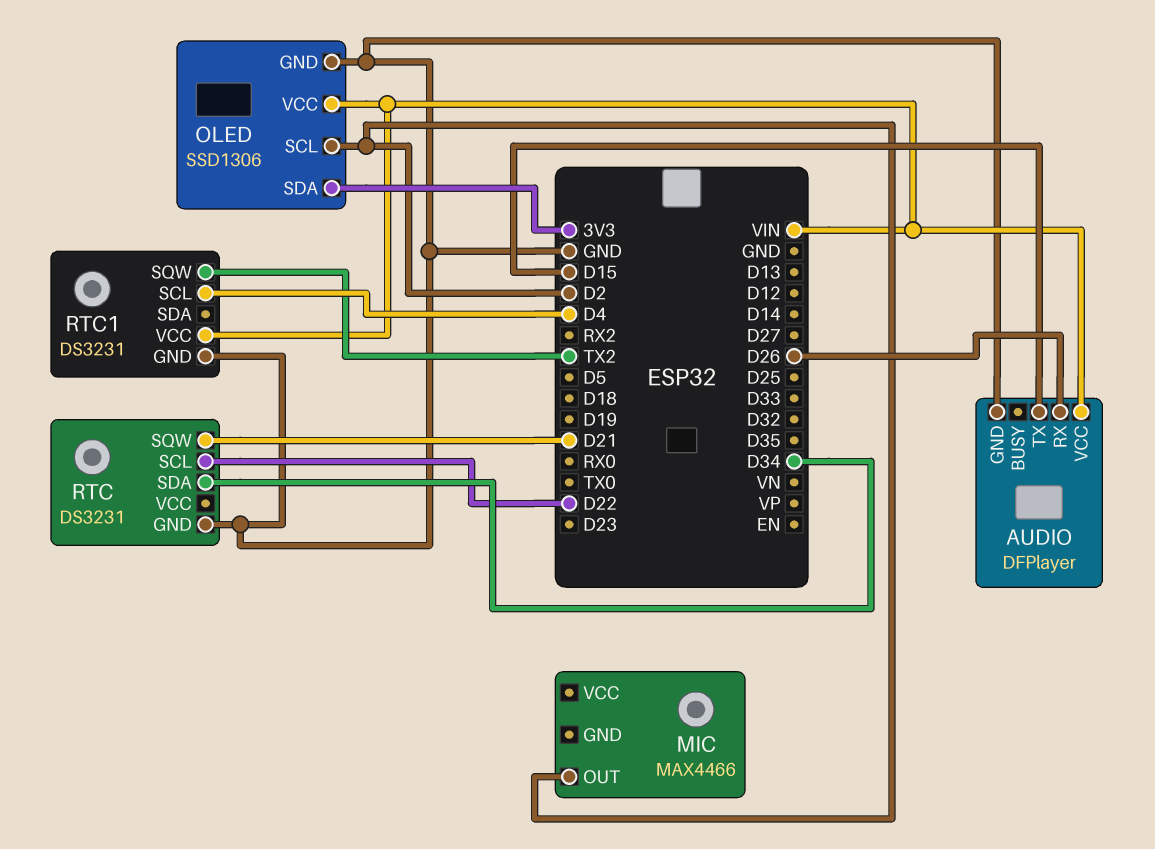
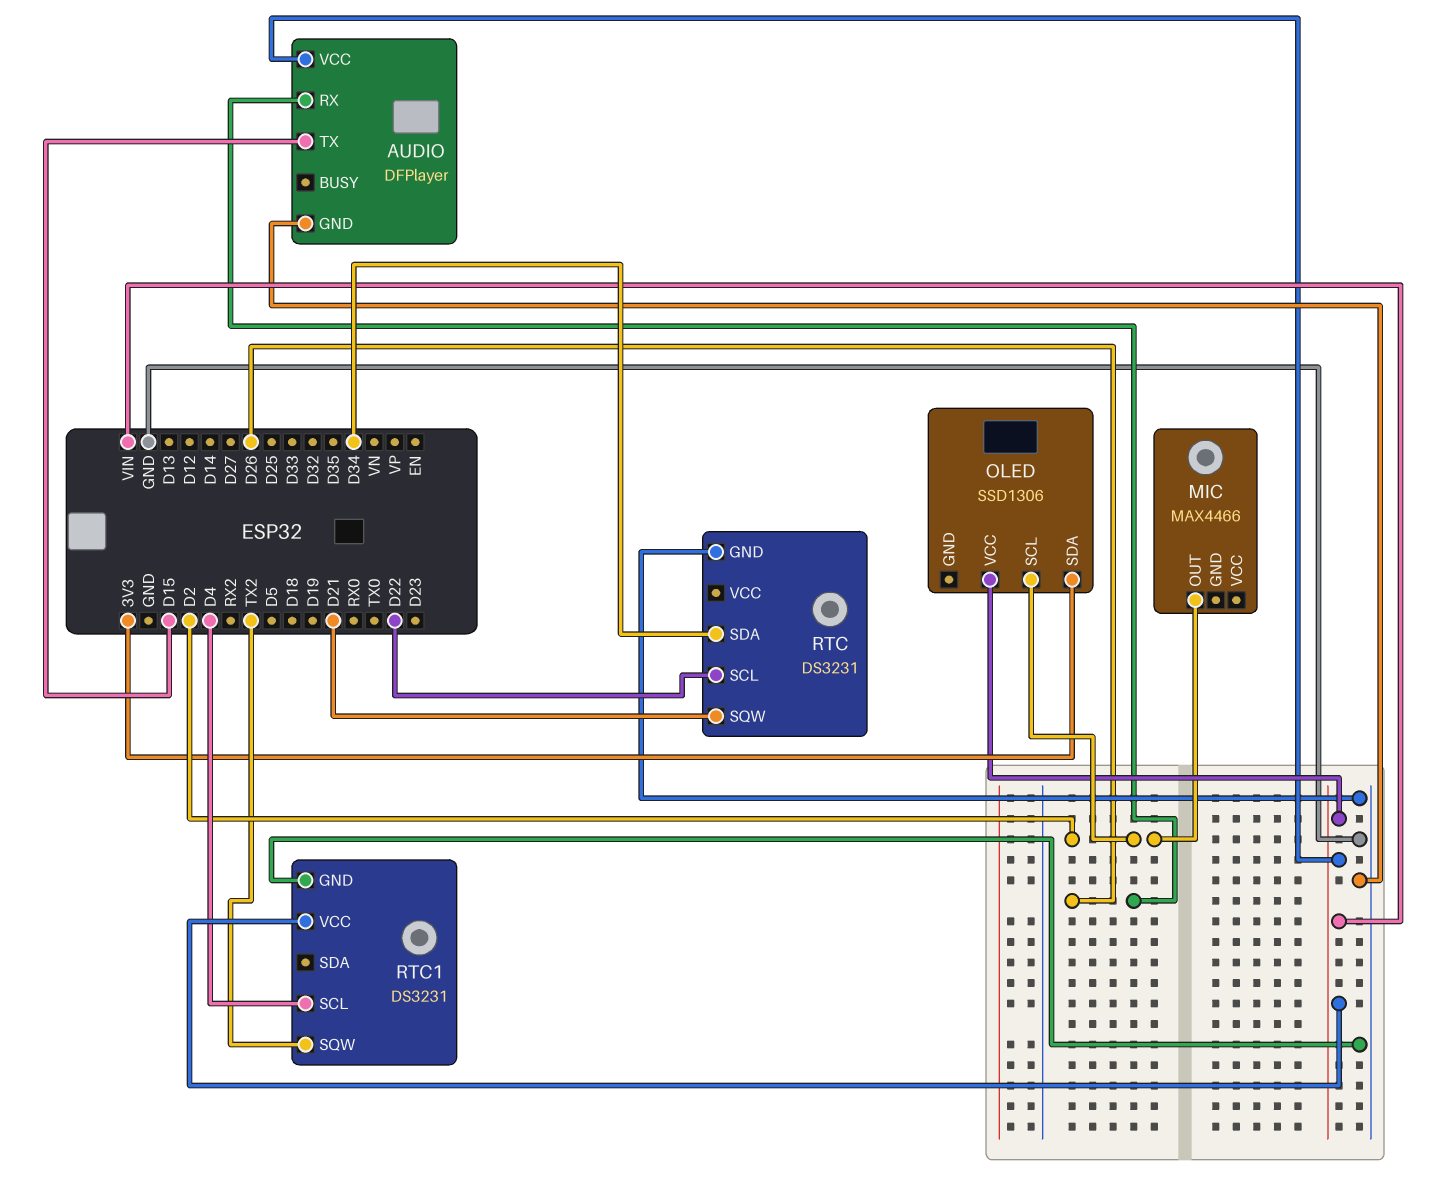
OLED pin GND: GND -> none

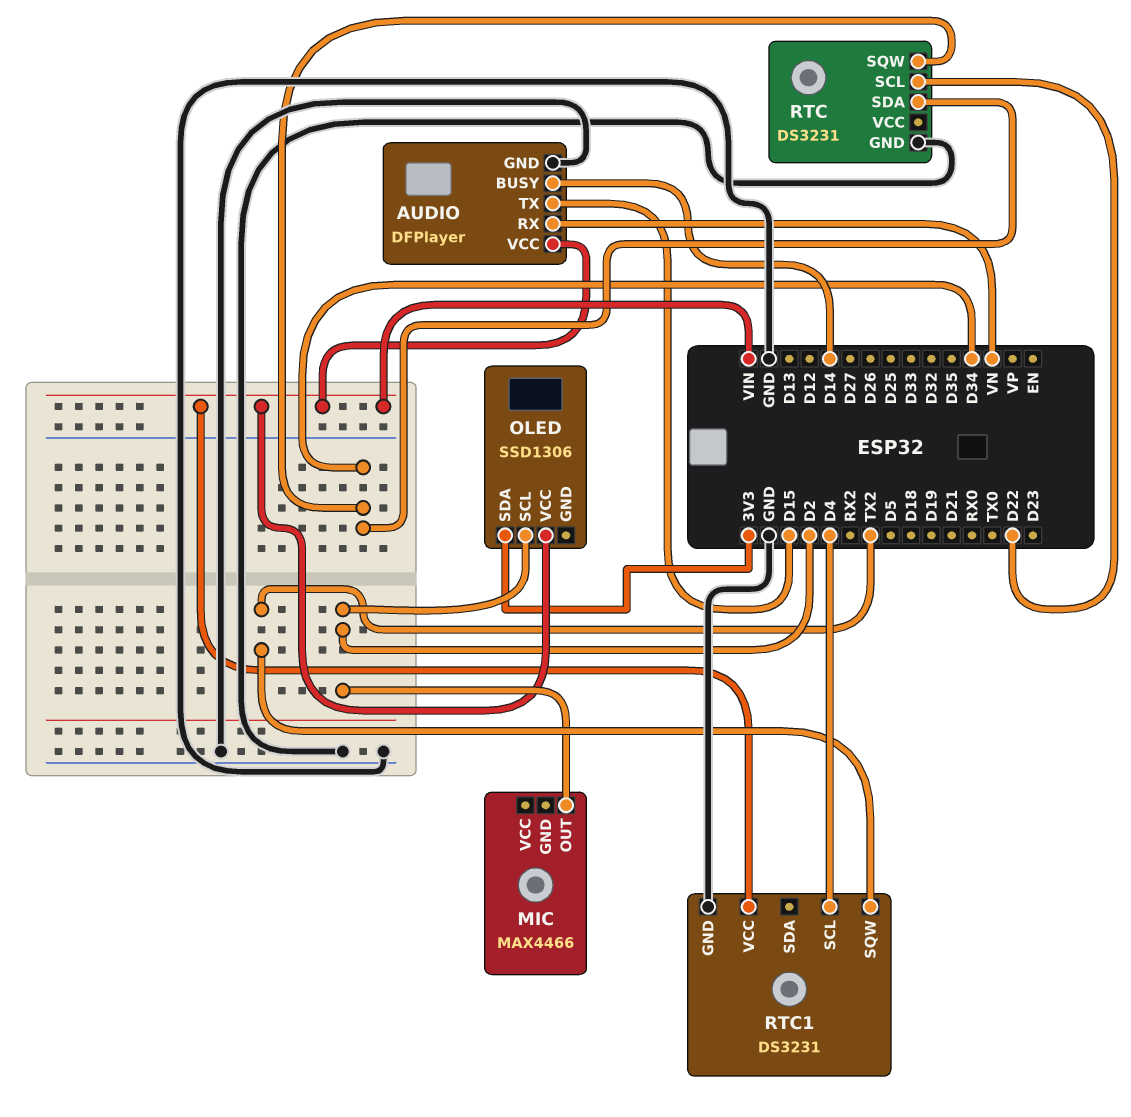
AUDIO pin BUSY: none -> D14
AUDIO pin RX: D26 -> VN
RTC pin SQW: D21 -> D34

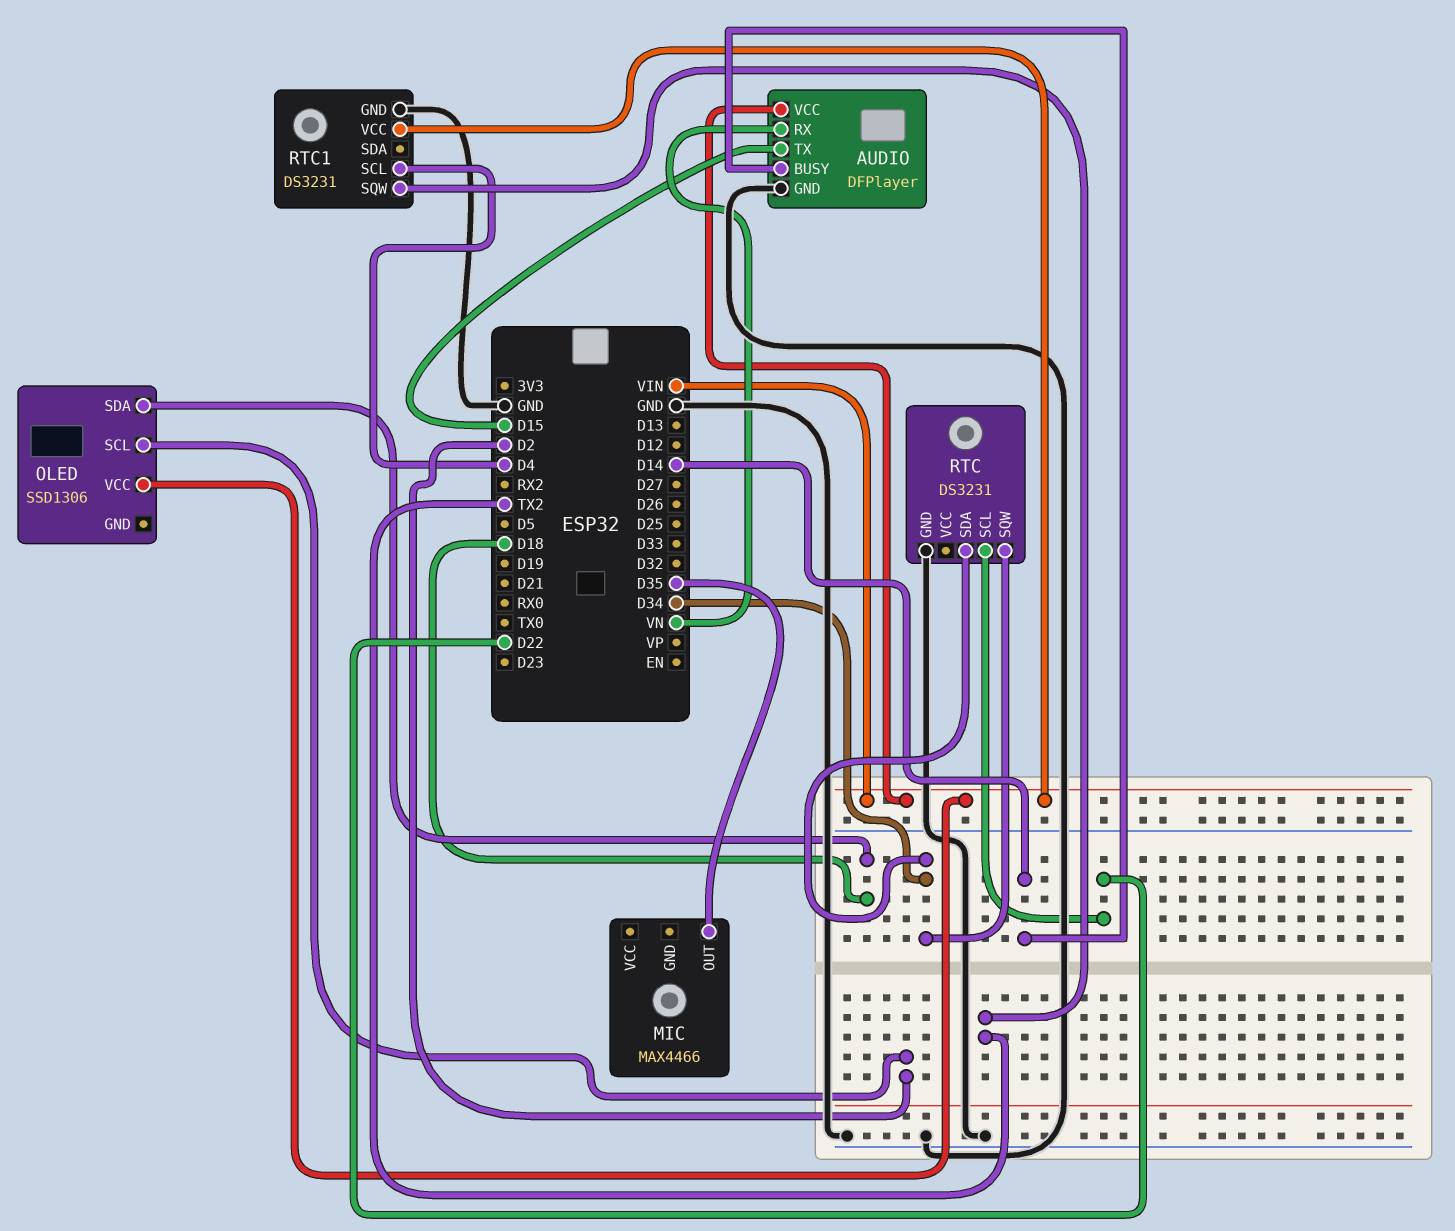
MIC pin OUT: D2 -> D35
OLED pin SDA: 3V3 -> D18

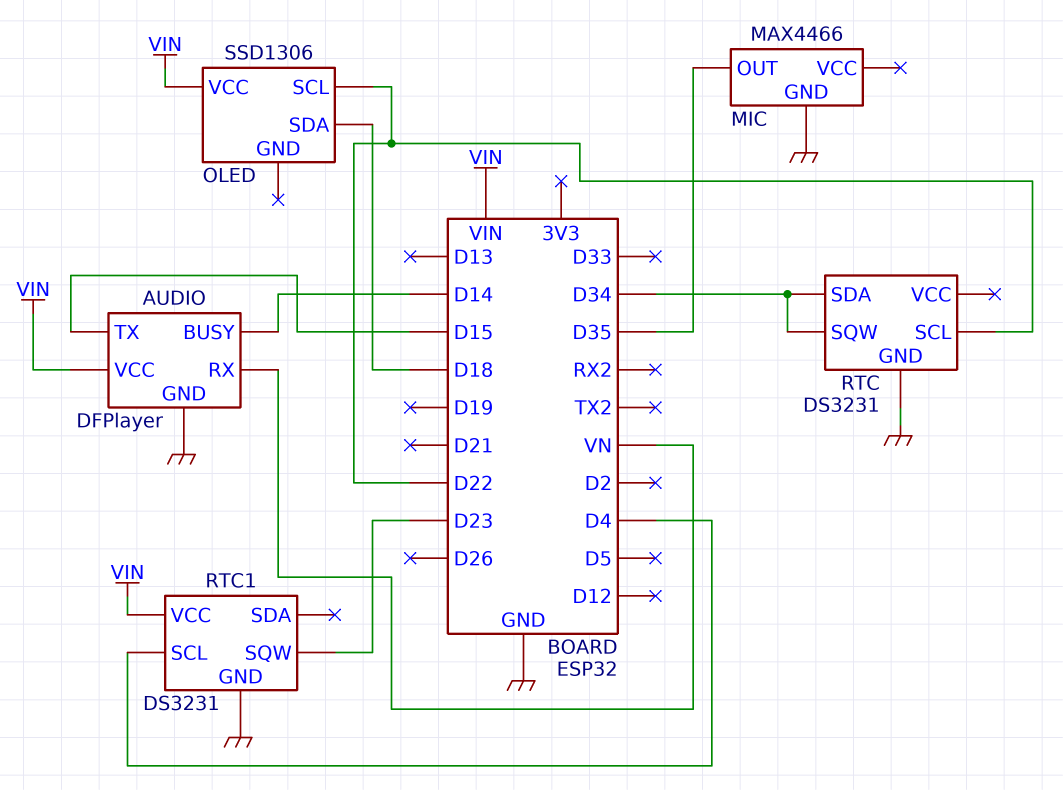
MIC pin GND: none -> GND
OLED pin SCL: D2 -> D22
RTC1 pin SQW: TX2 -> D23

